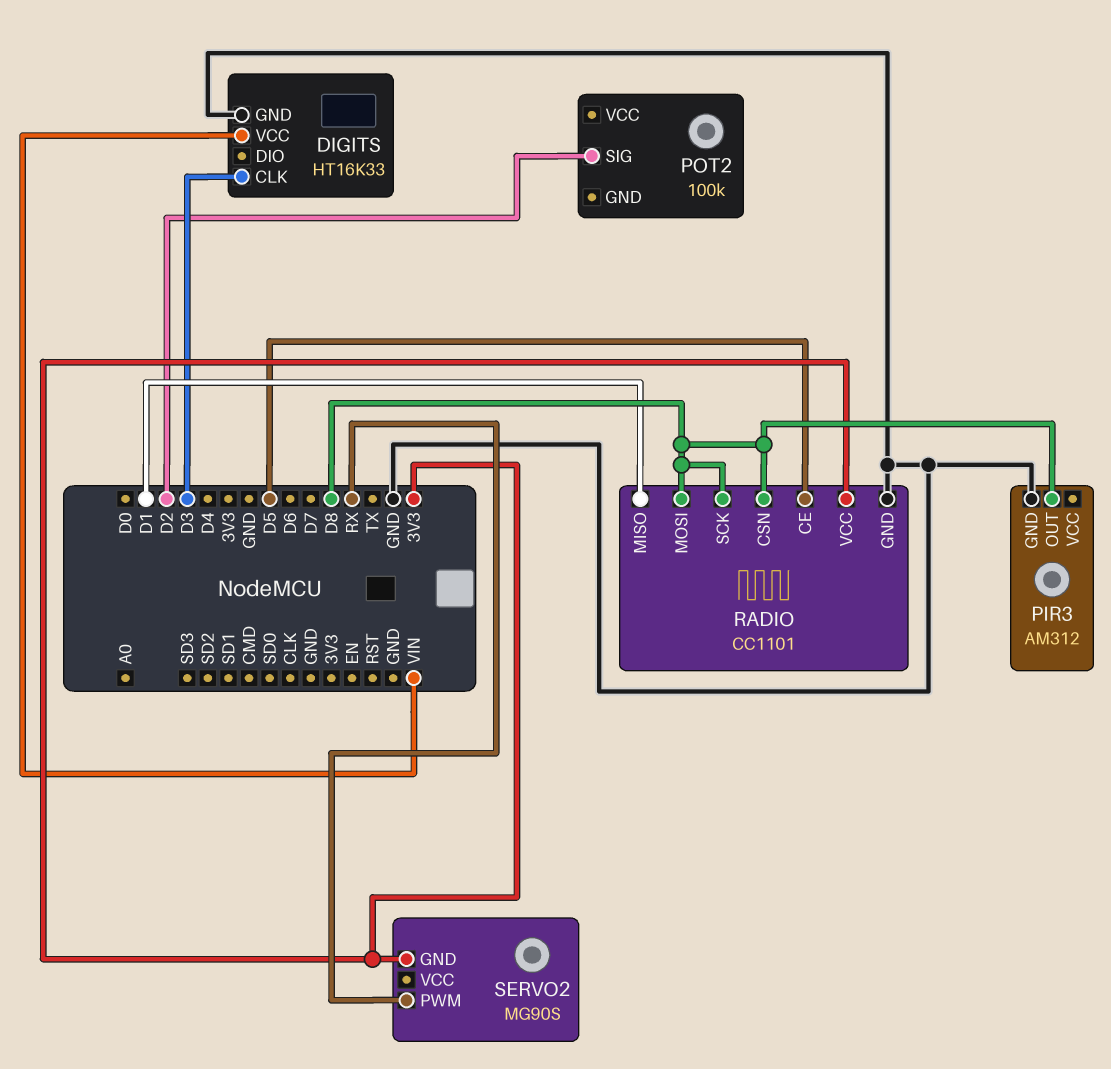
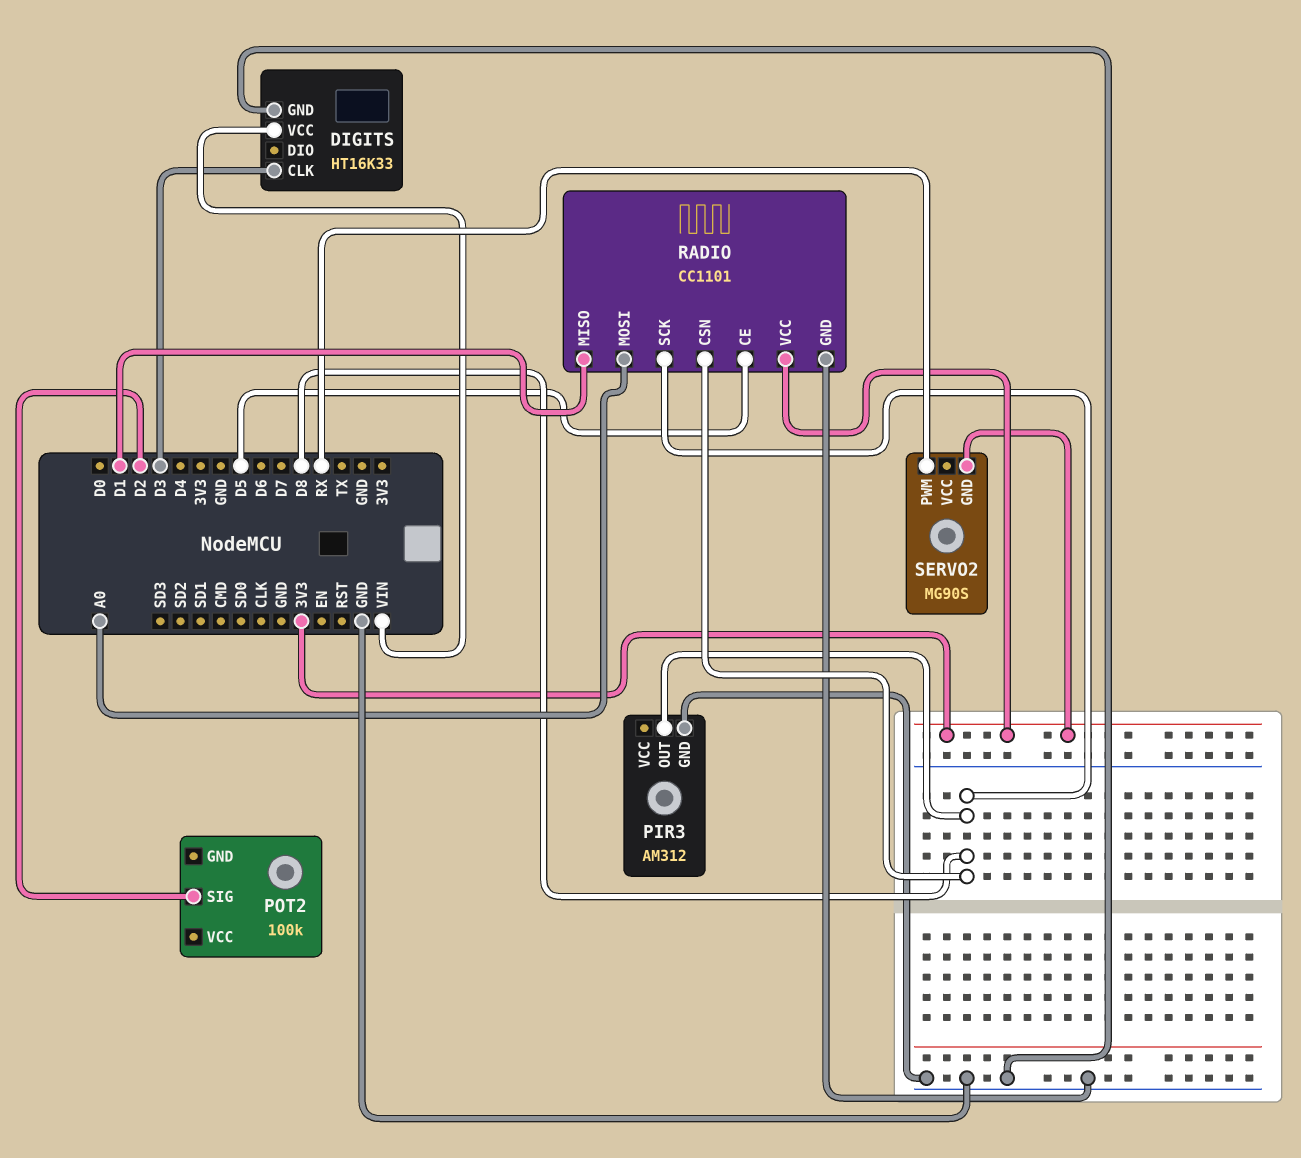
RADIO pin MOSI: D8 -> A0

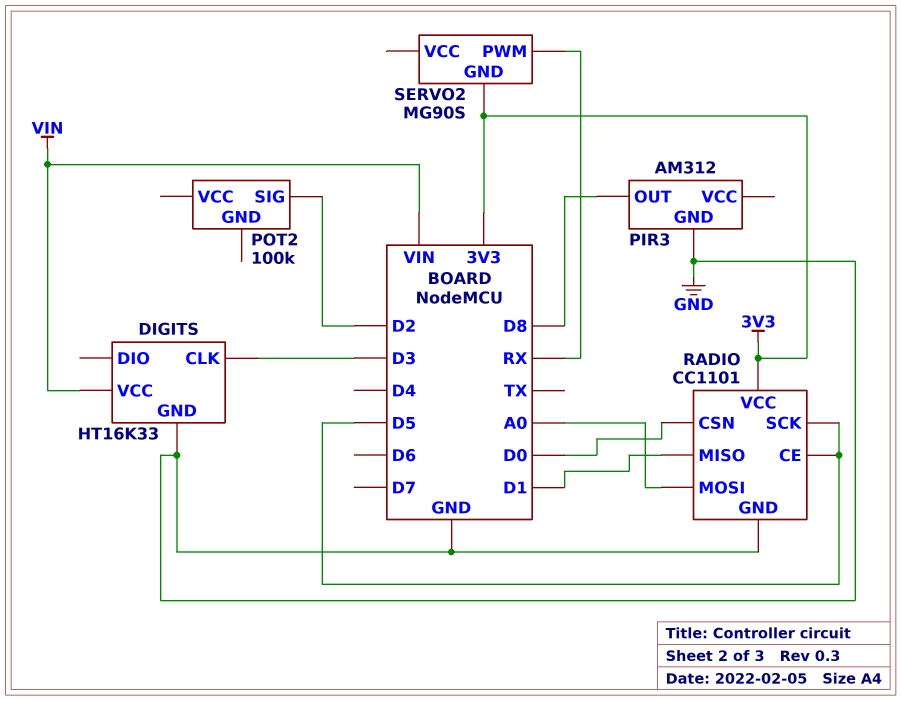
RADIO pin CSN: D8 -> D0
RADIO pin SCK: D8 -> D5

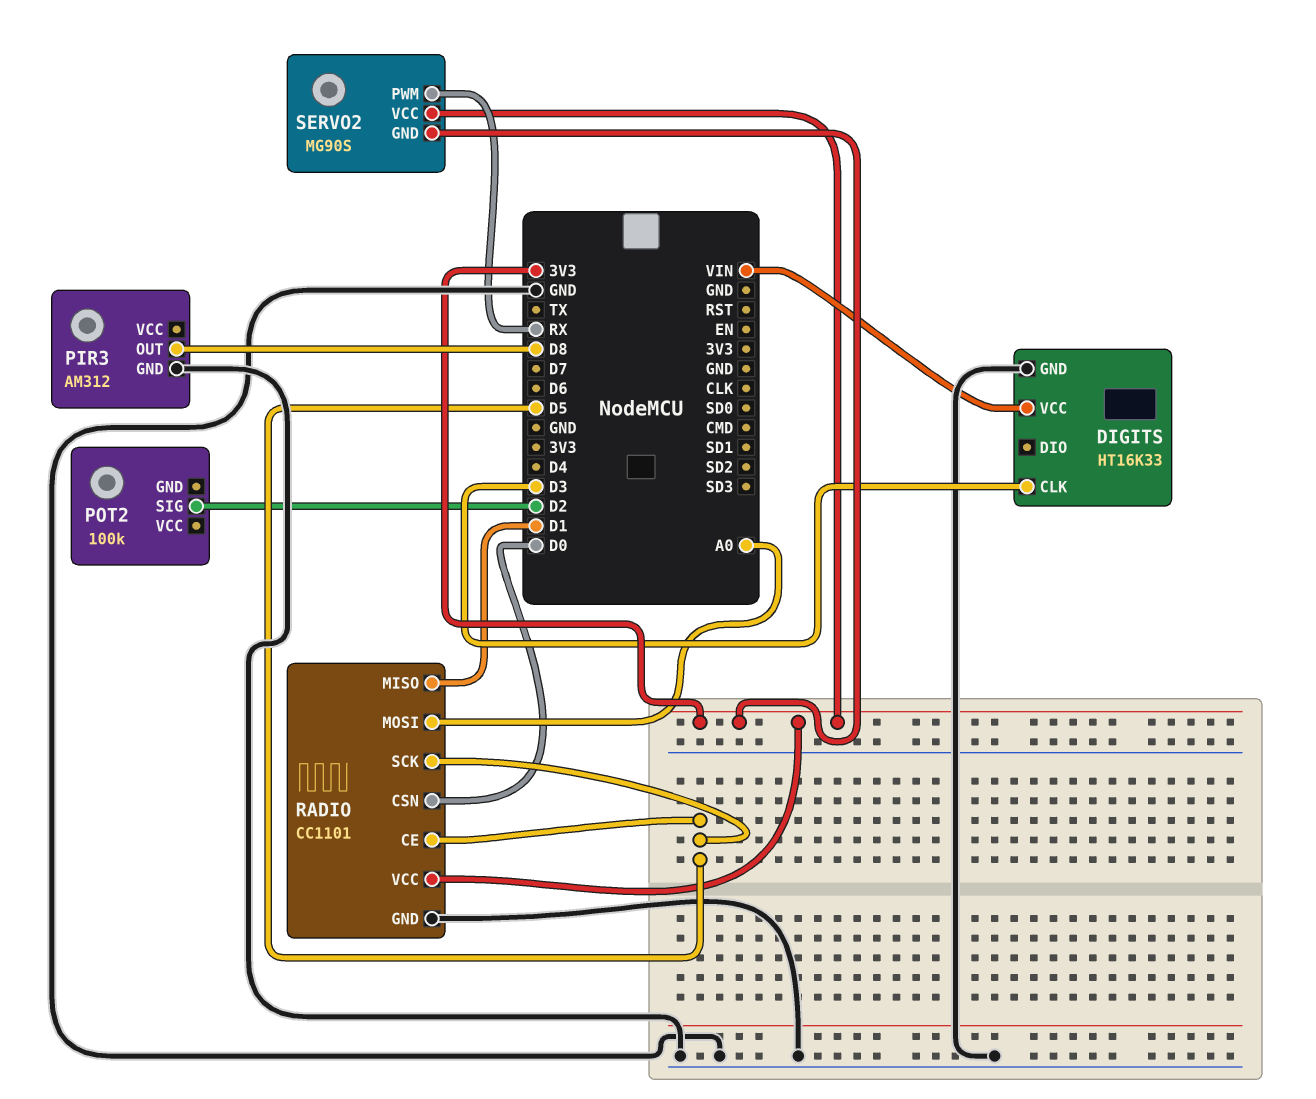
SERVO2 pin VCC: none -> 3V3

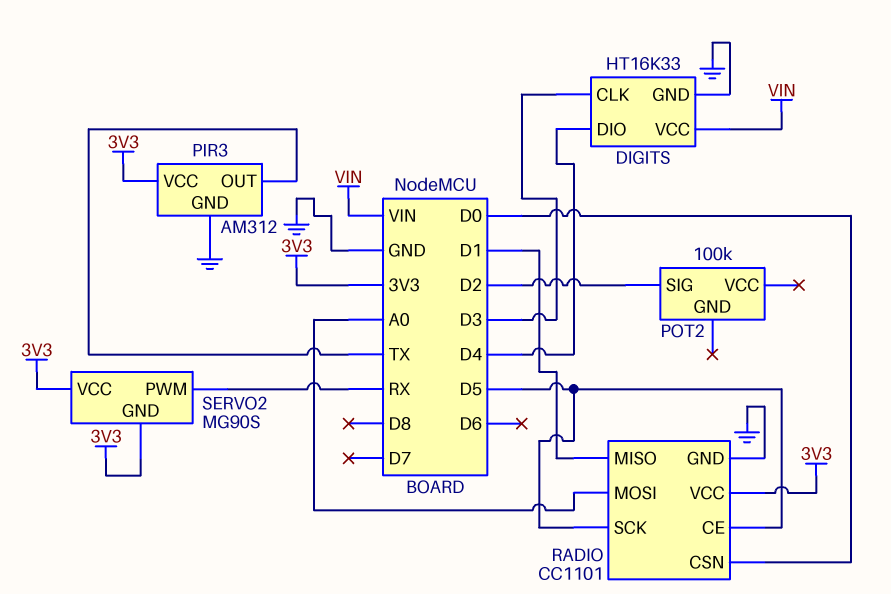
DIGITS pin DIO: none -> D4
PIR3 pin OUT: D8 -> TX
PIR3 pin VCC: none -> 3V3

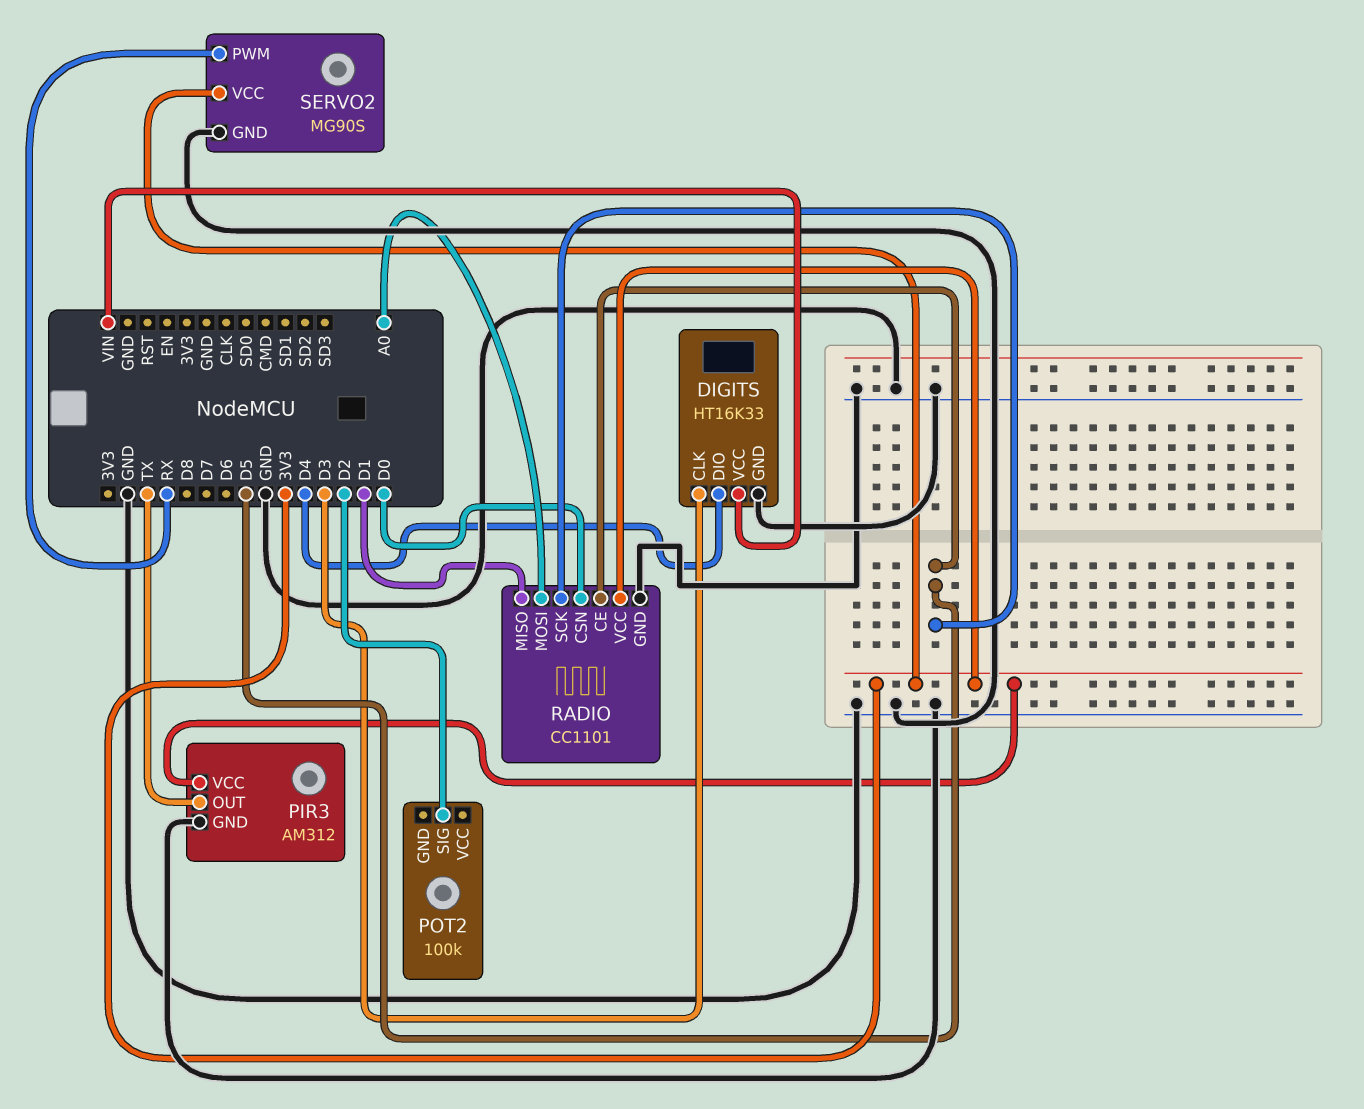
SERVO2 pin GND: 3V3 -> GND

